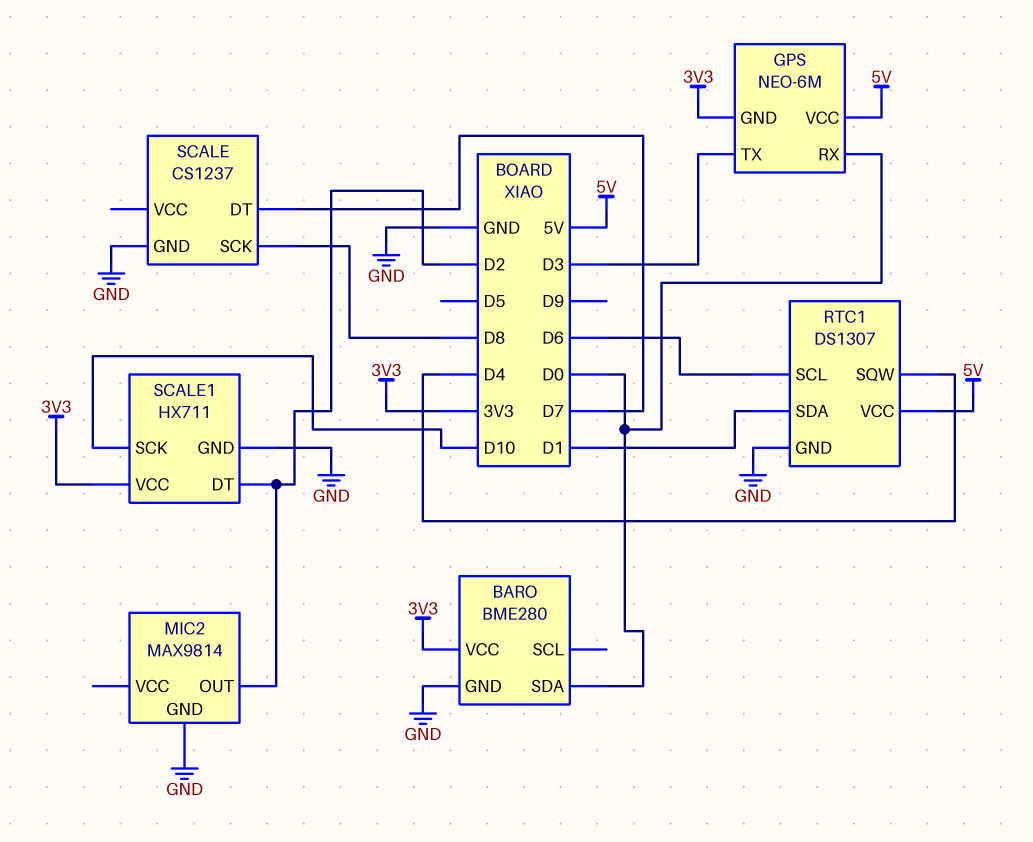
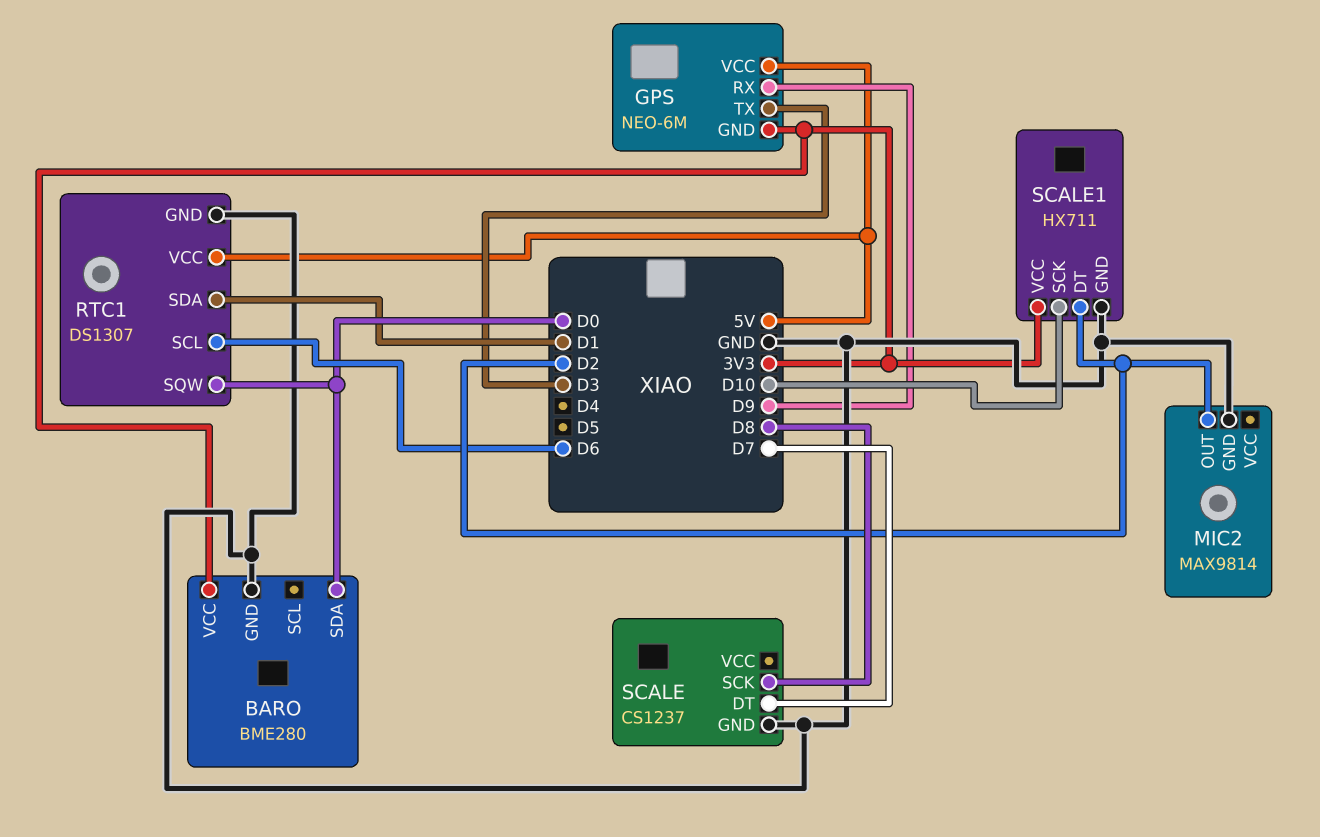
GPS pin RX: D0 -> D9
RTC1 pin SQW: D4 -> D0

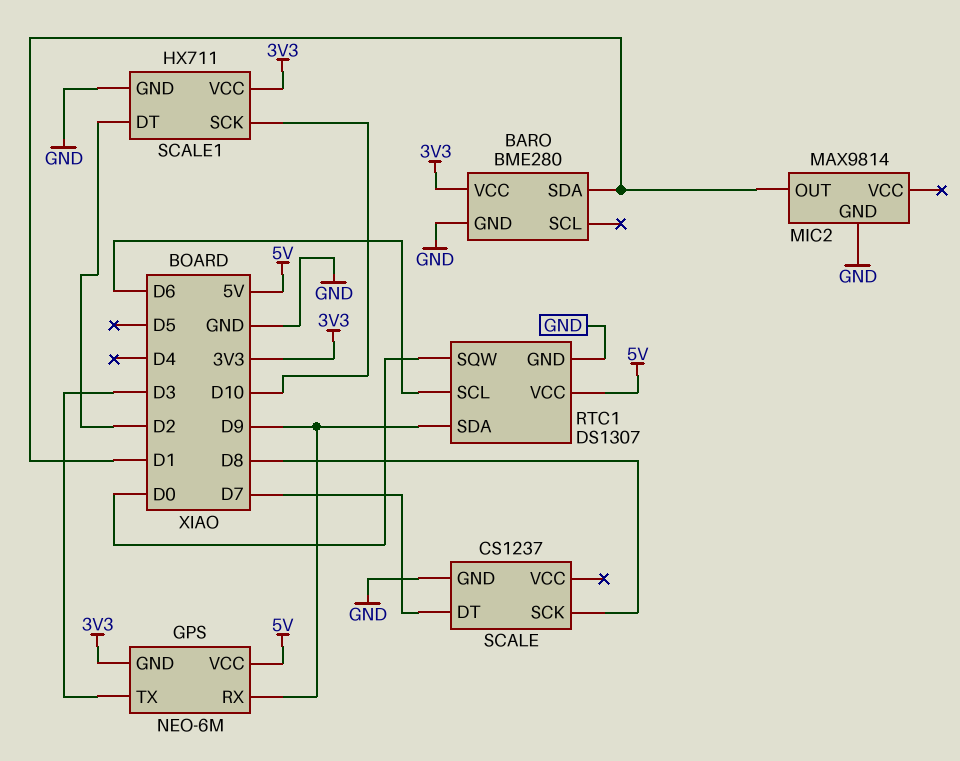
BARO pin SDA: D0 -> D1
MIC2 pin OUT: D2 -> D1
RTC1 pin SDA: D1 -> D9

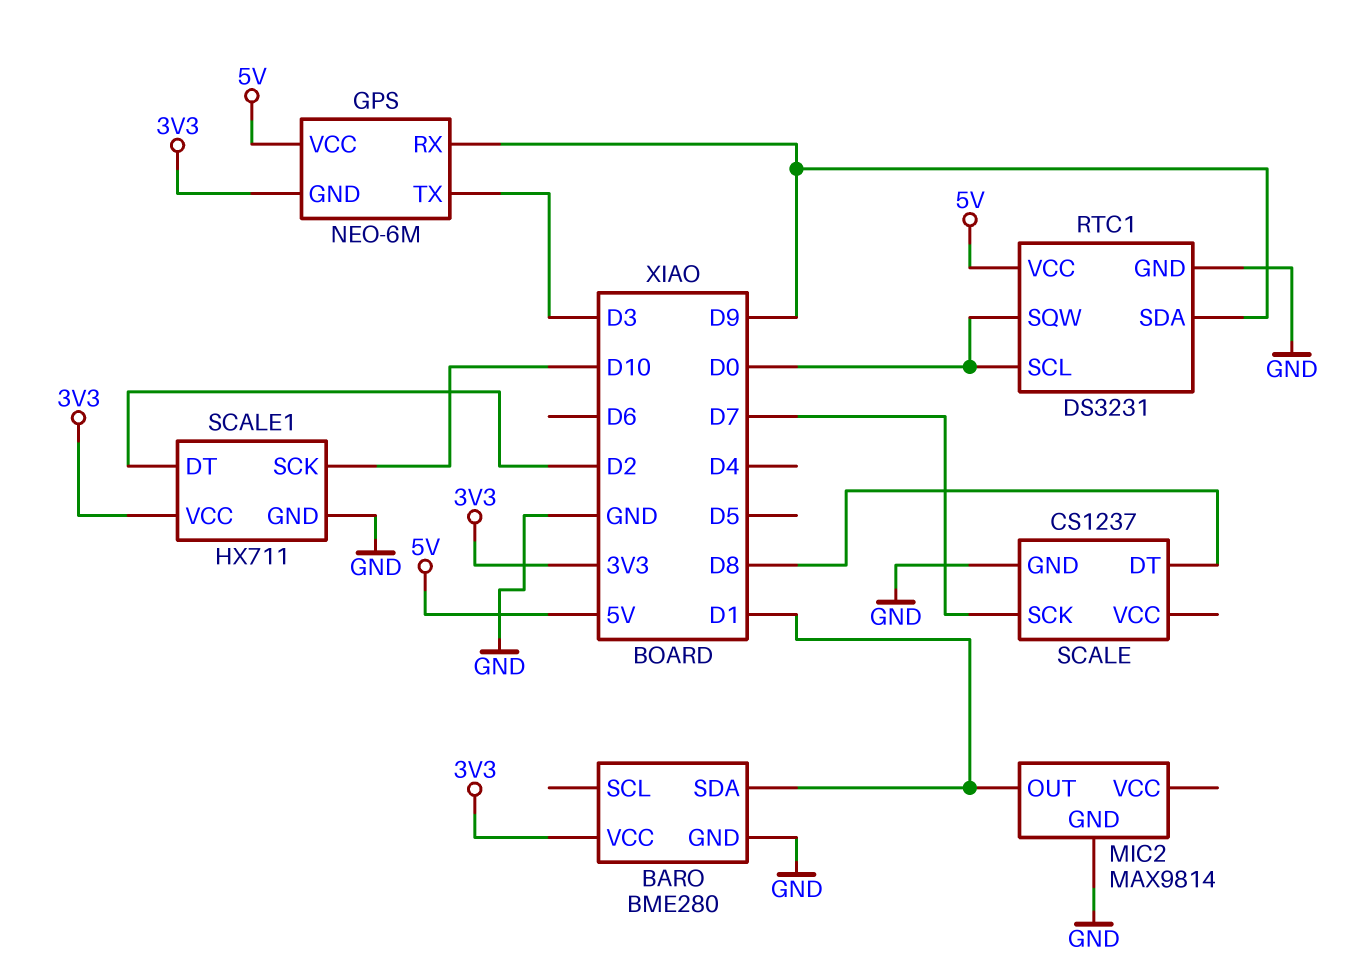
RTC1: DS1307 -> DS3231
RTC1 pin SCL: D6 -> D0
SCALE pin DT: D7 -> D8
SCALE pin SCK: D8 -> D7

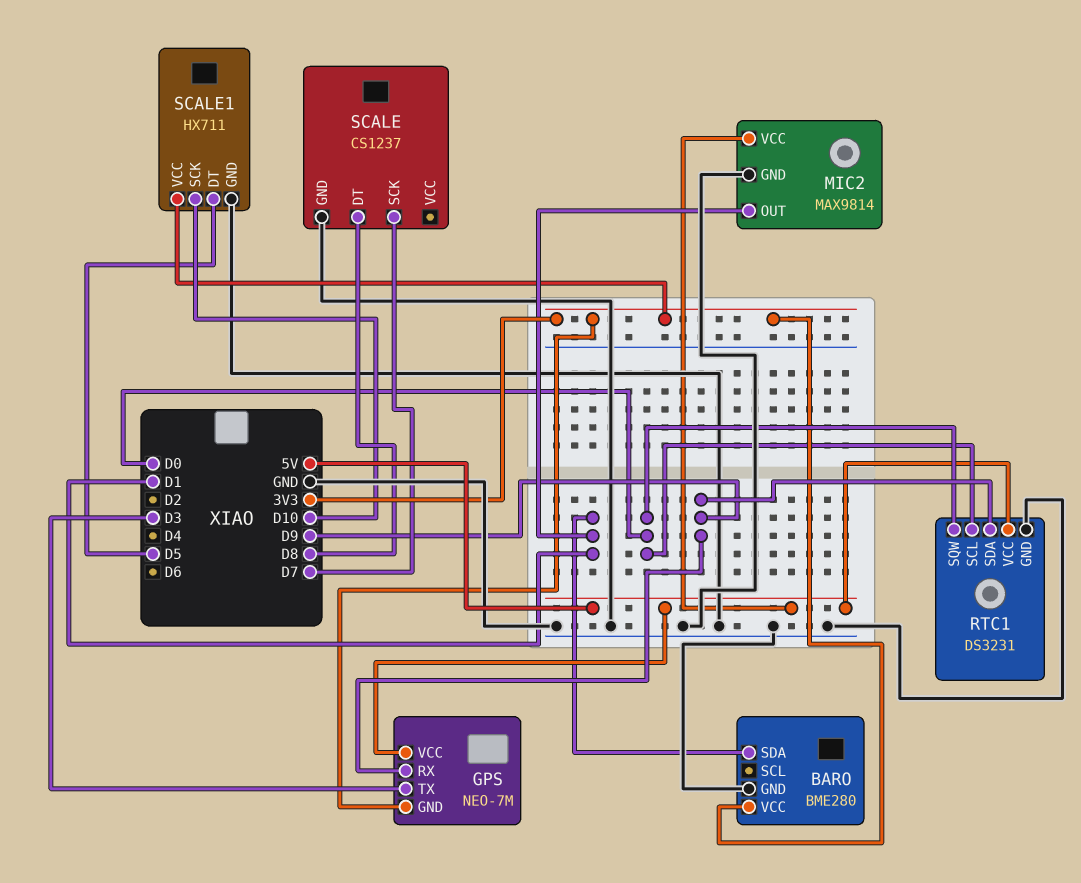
GPS: NEO-6M -> NEO-7M
MIC2 pin VCC: none -> 5V
SCALE1 pin DT: D2 -> D5

